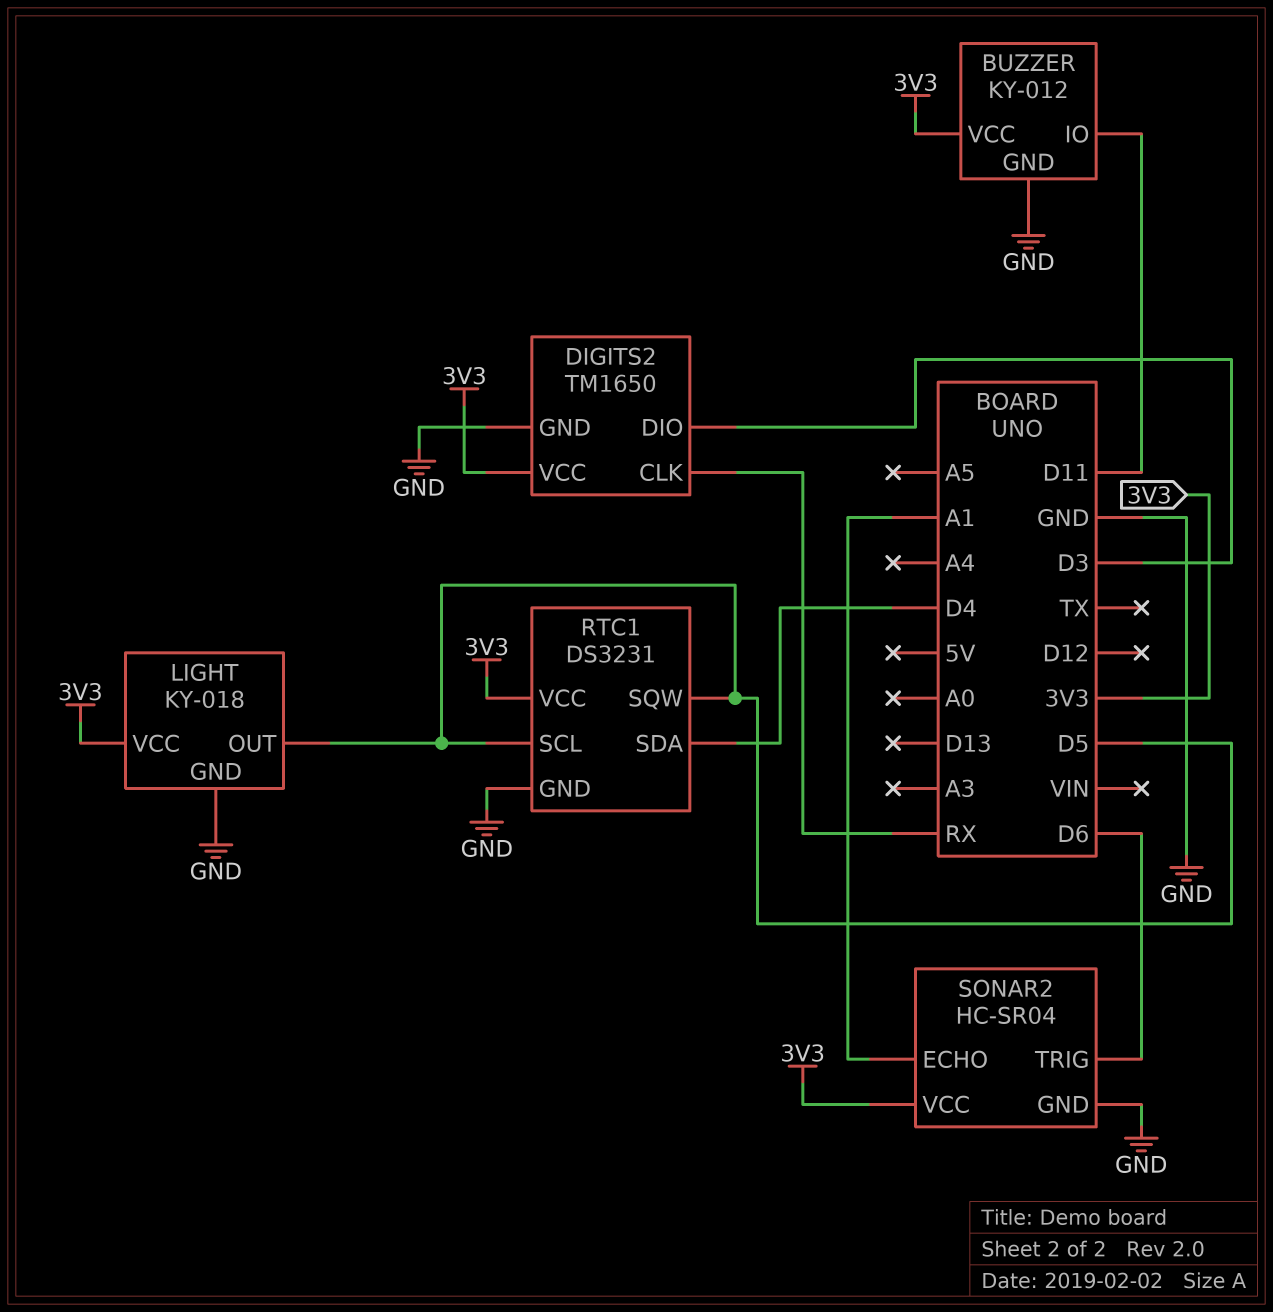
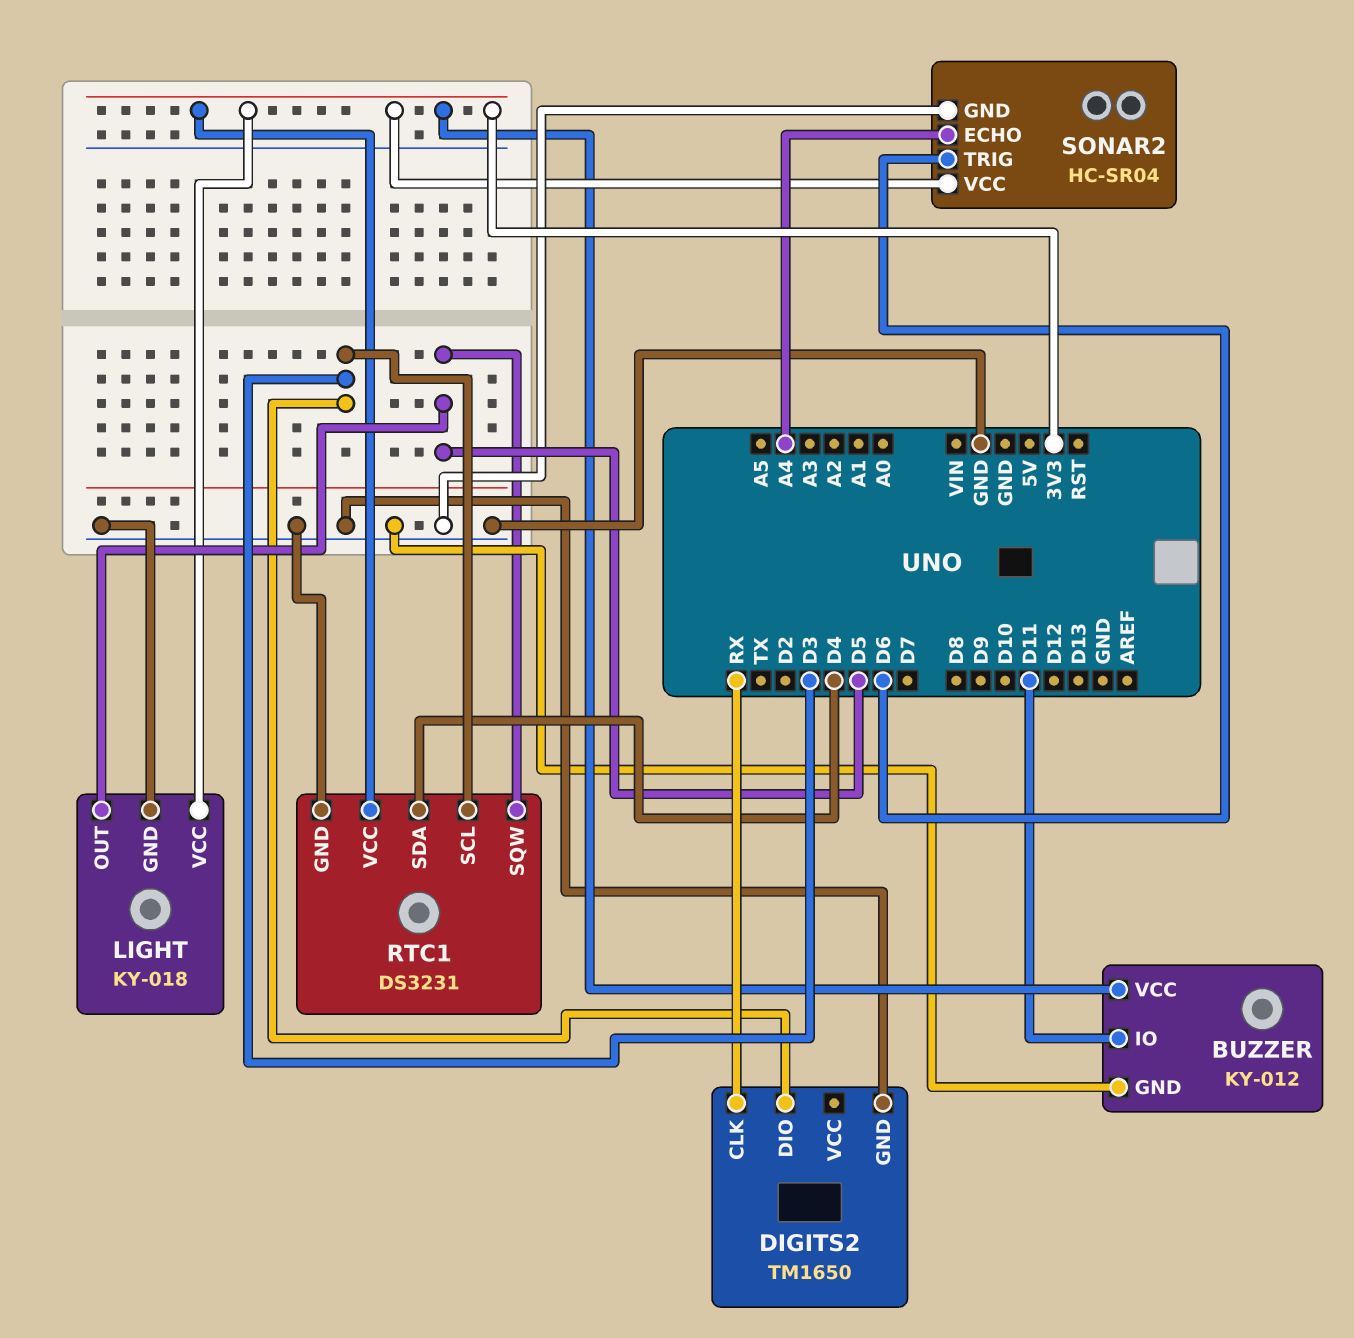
DIGITS2 pin VCC: 3V3 -> none
RTC1 pin SCL: D5 -> D3
SONAR2 pin ECHO: A1 -> A4

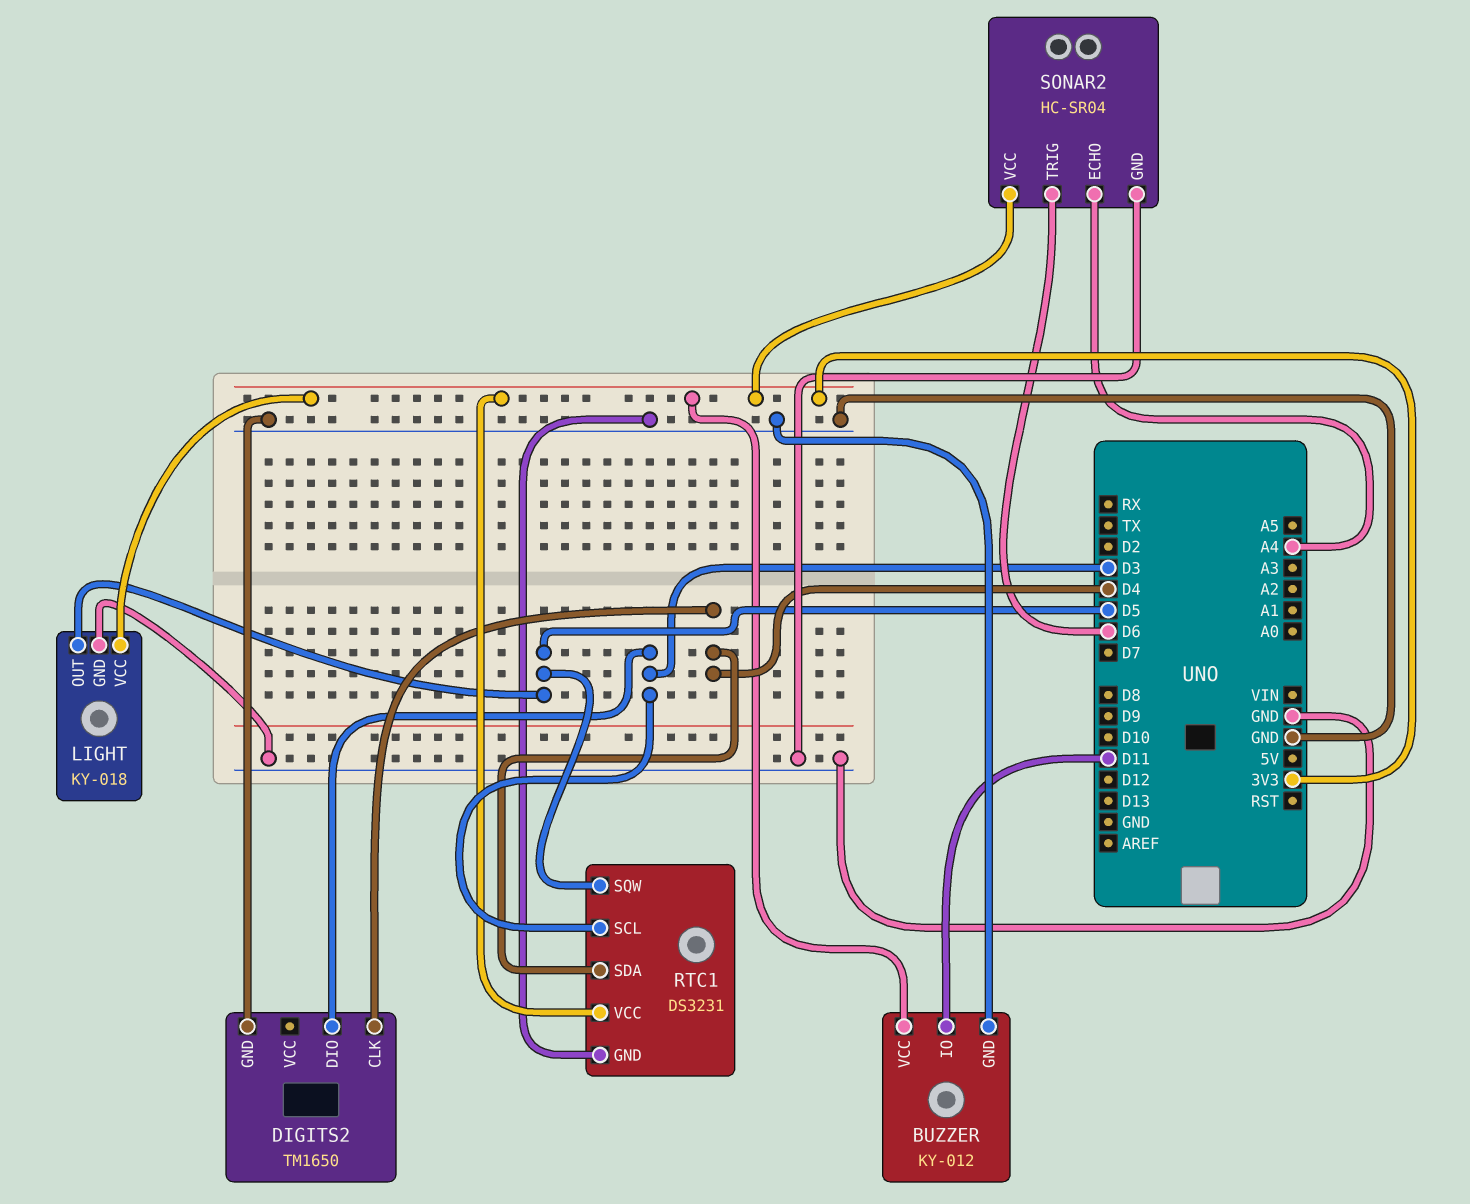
DIGITS2 pin CLK: RX -> D4

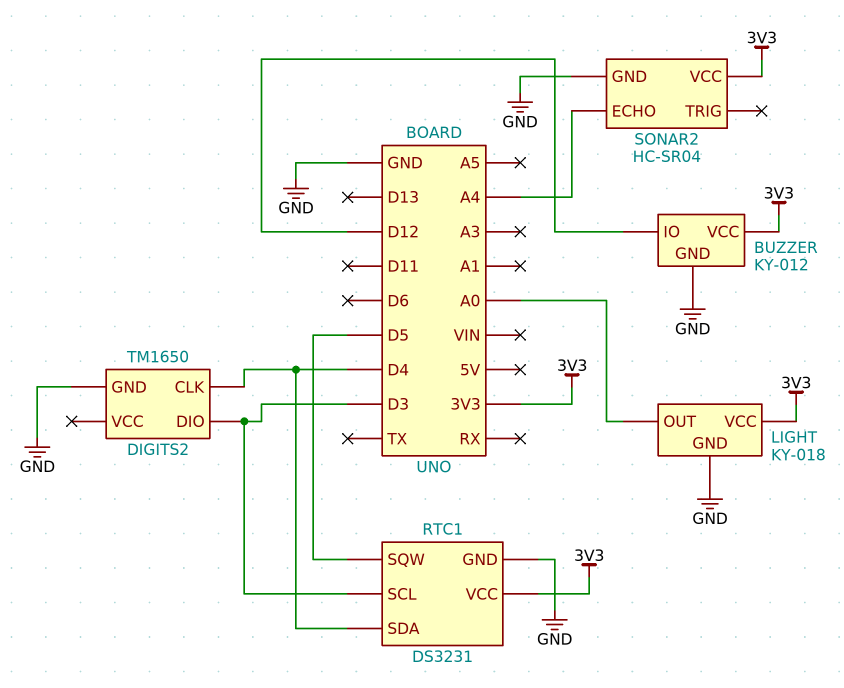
BUZZER pin IO: D11 -> D12
LIGHT pin OUT: D5 -> A0
SONAR2 pin TRIG: D6 -> none

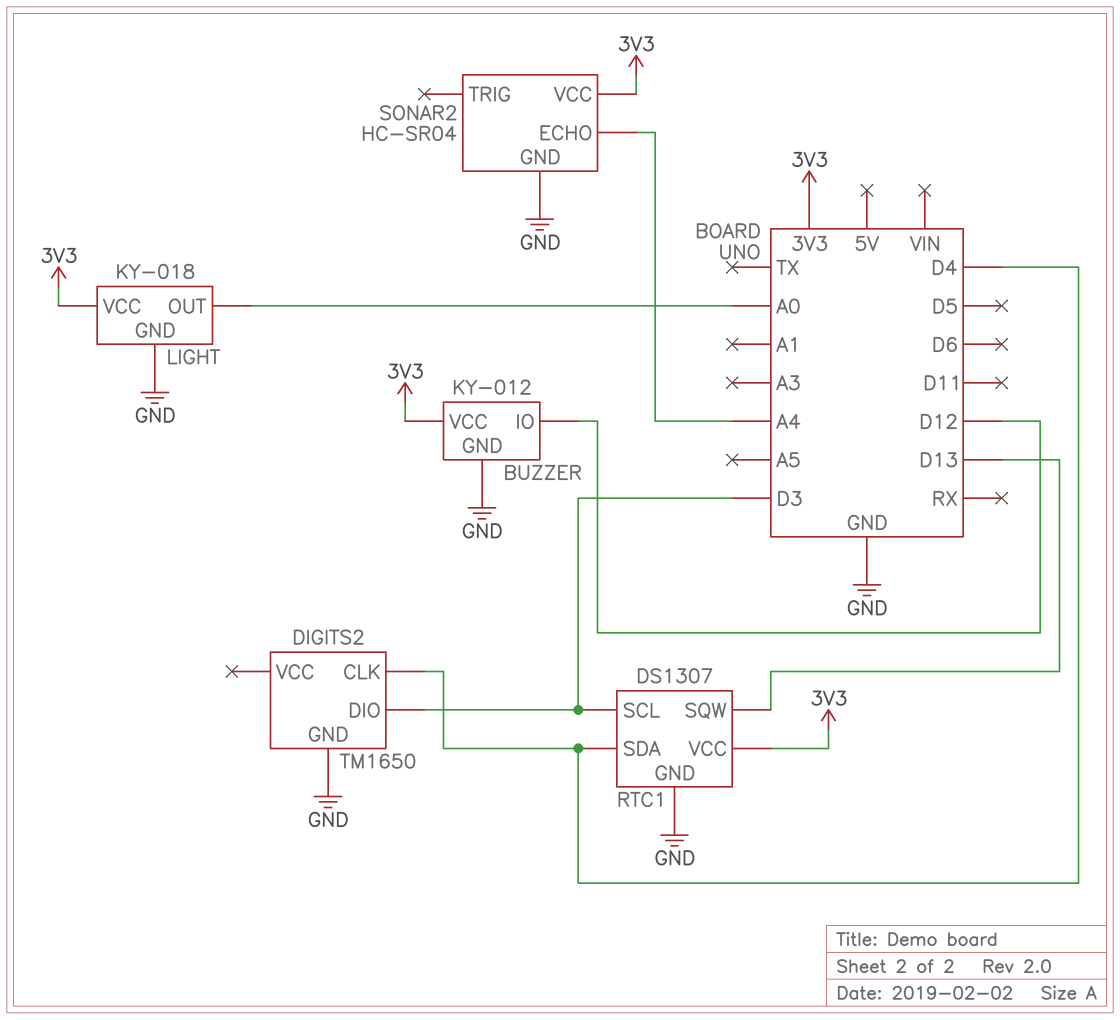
RTC1: DS3231 -> DS1307
RTC1 pin SQW: D5 -> D13

